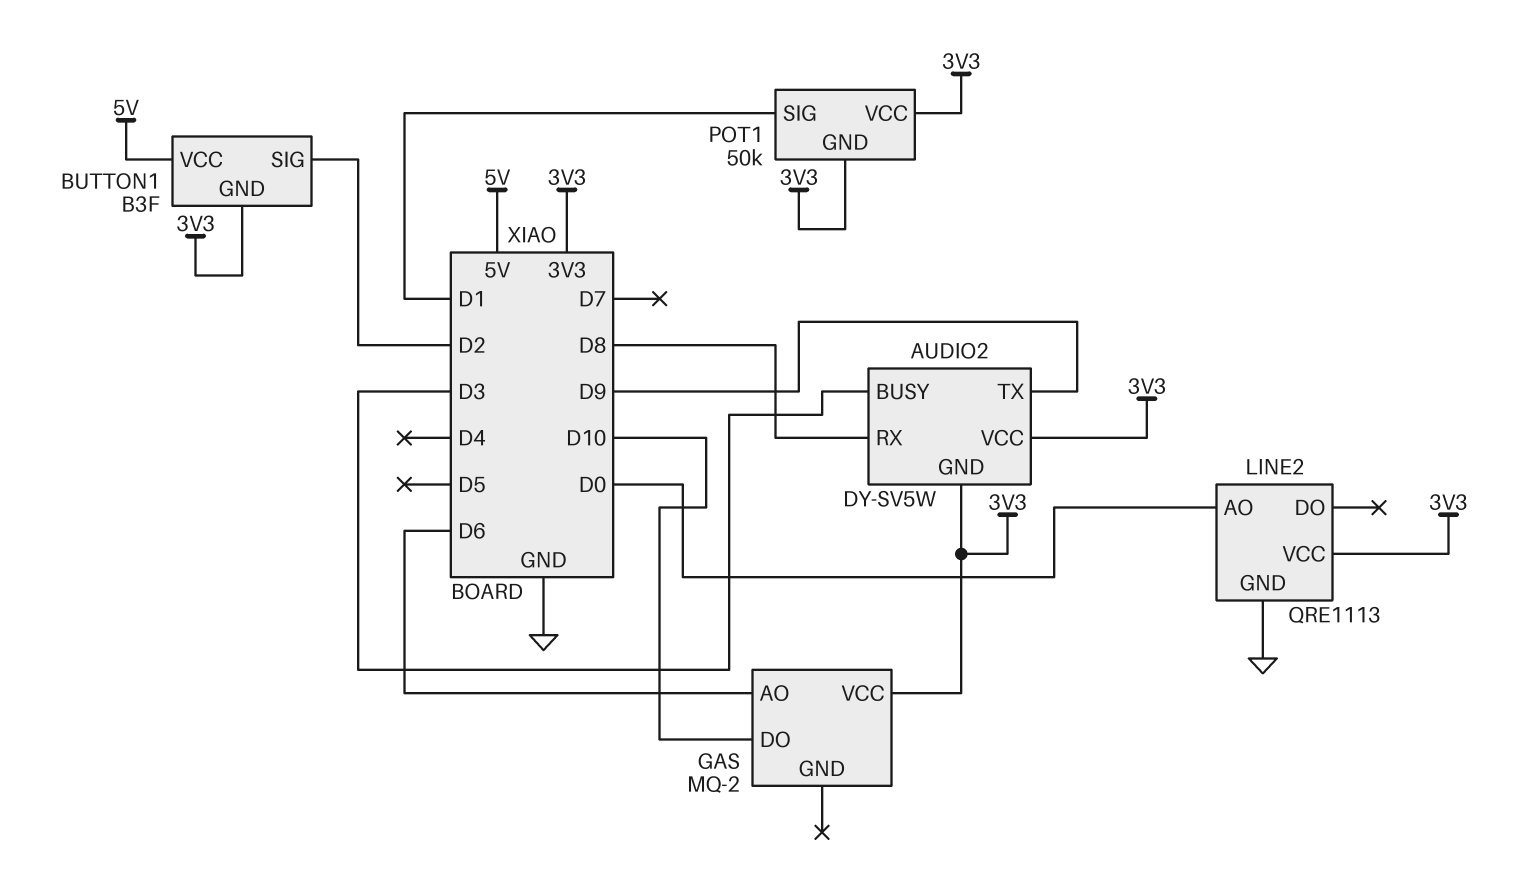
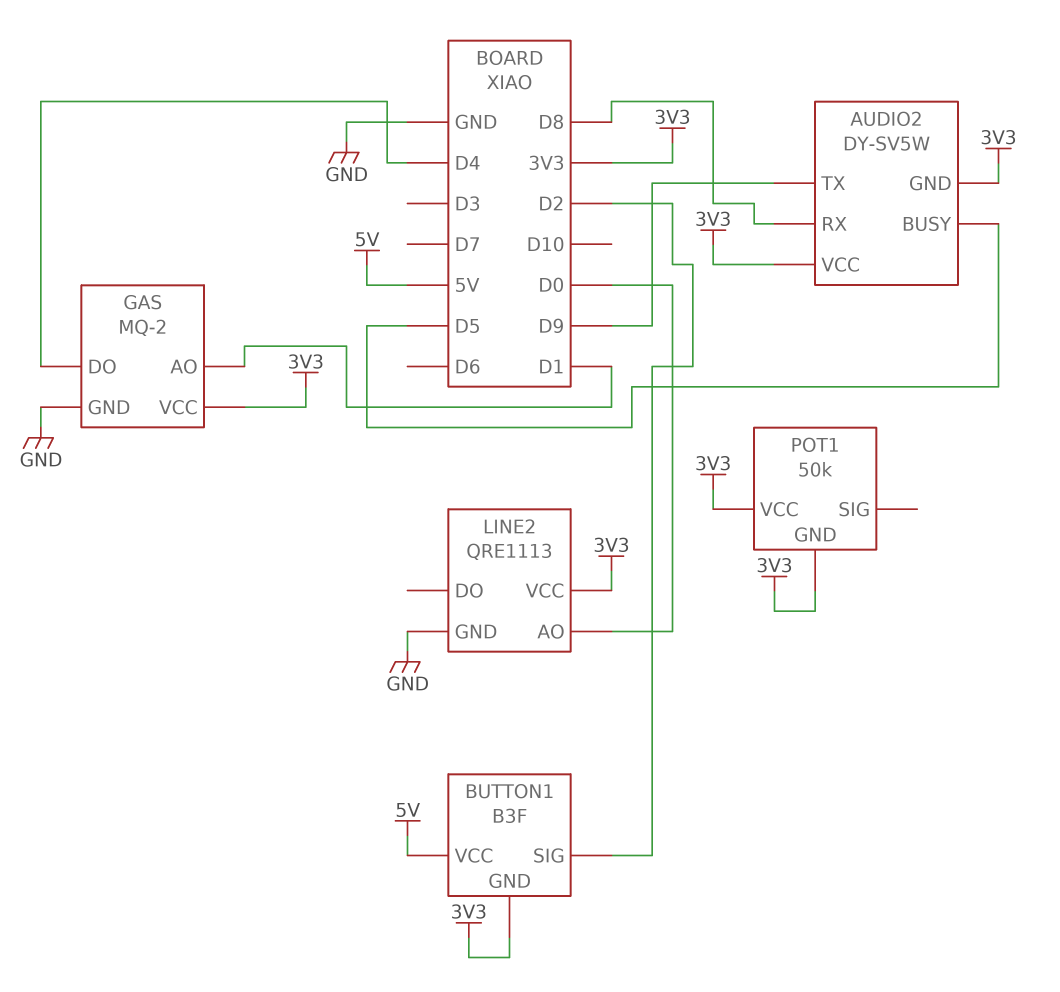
AUDIO2 pin BUSY: D3 -> D5
GAS pin AO: D6 -> D1
GAS pin DO: D10 -> D4
GAS pin GND: none -> GND
POT1 pin SIG: D1 -> none

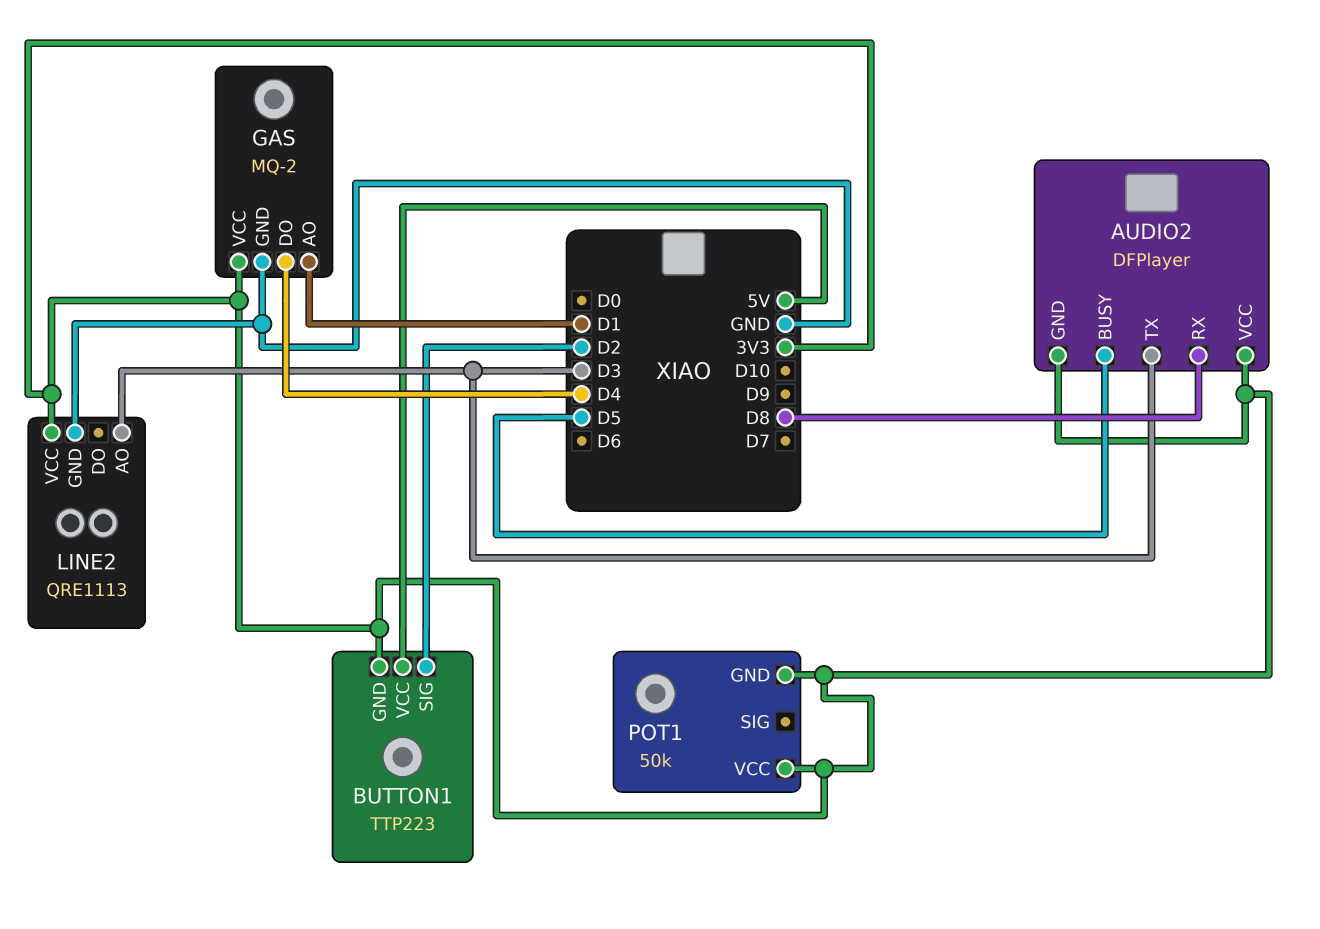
AUDIO2: DY-SV5W -> DFPlayer
AUDIO2 pin TX: D9 -> D3
BUTTON1: B3F -> TTP223
LINE2 pin AO: D0 -> D3

